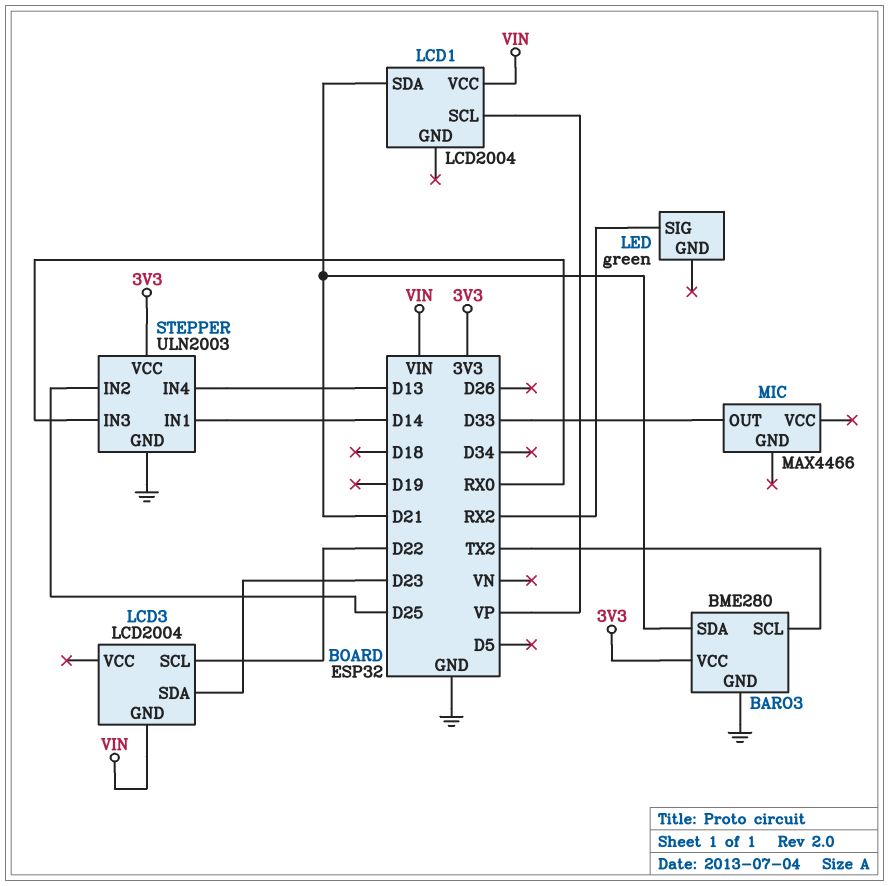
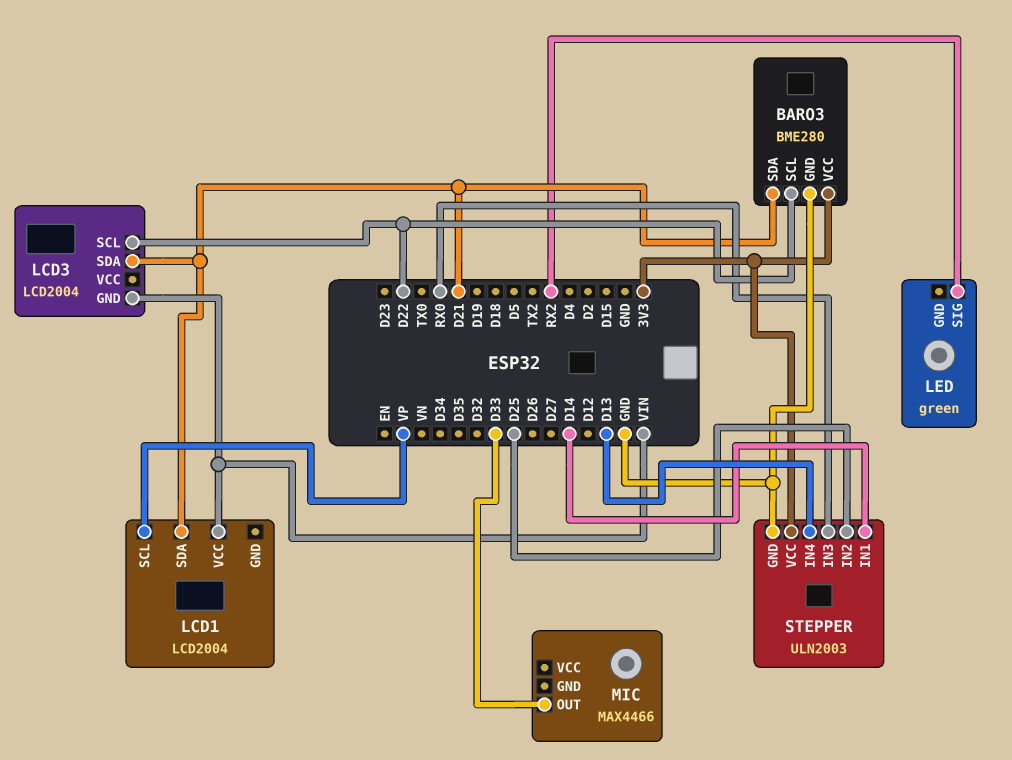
BARO3 pin SCL: TX2 -> D22
LCD3 pin SDA: D23 -> D21

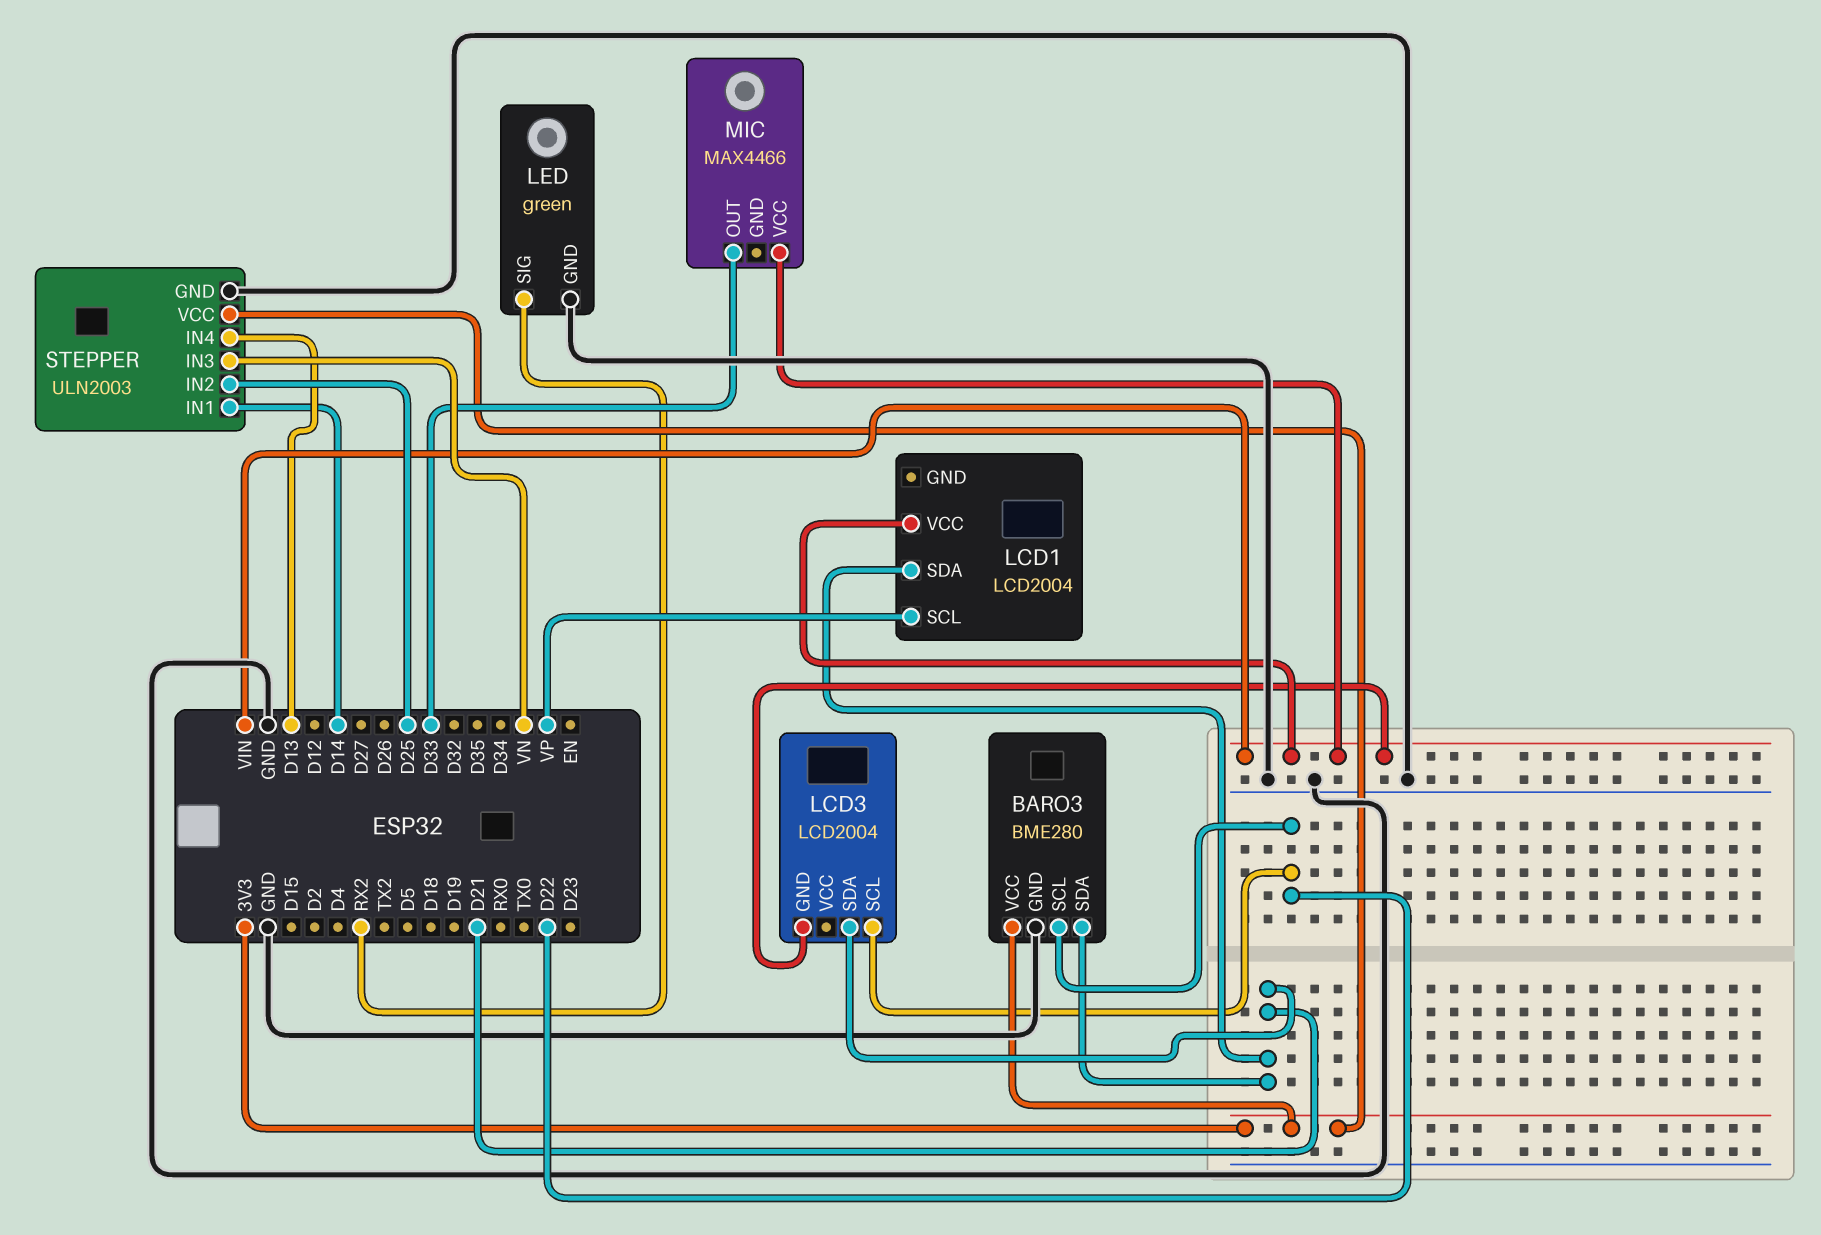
LED pin GND: none -> GND
MIC pin VCC: none -> VIN
STEPPER pin IN3: RX0 -> VN

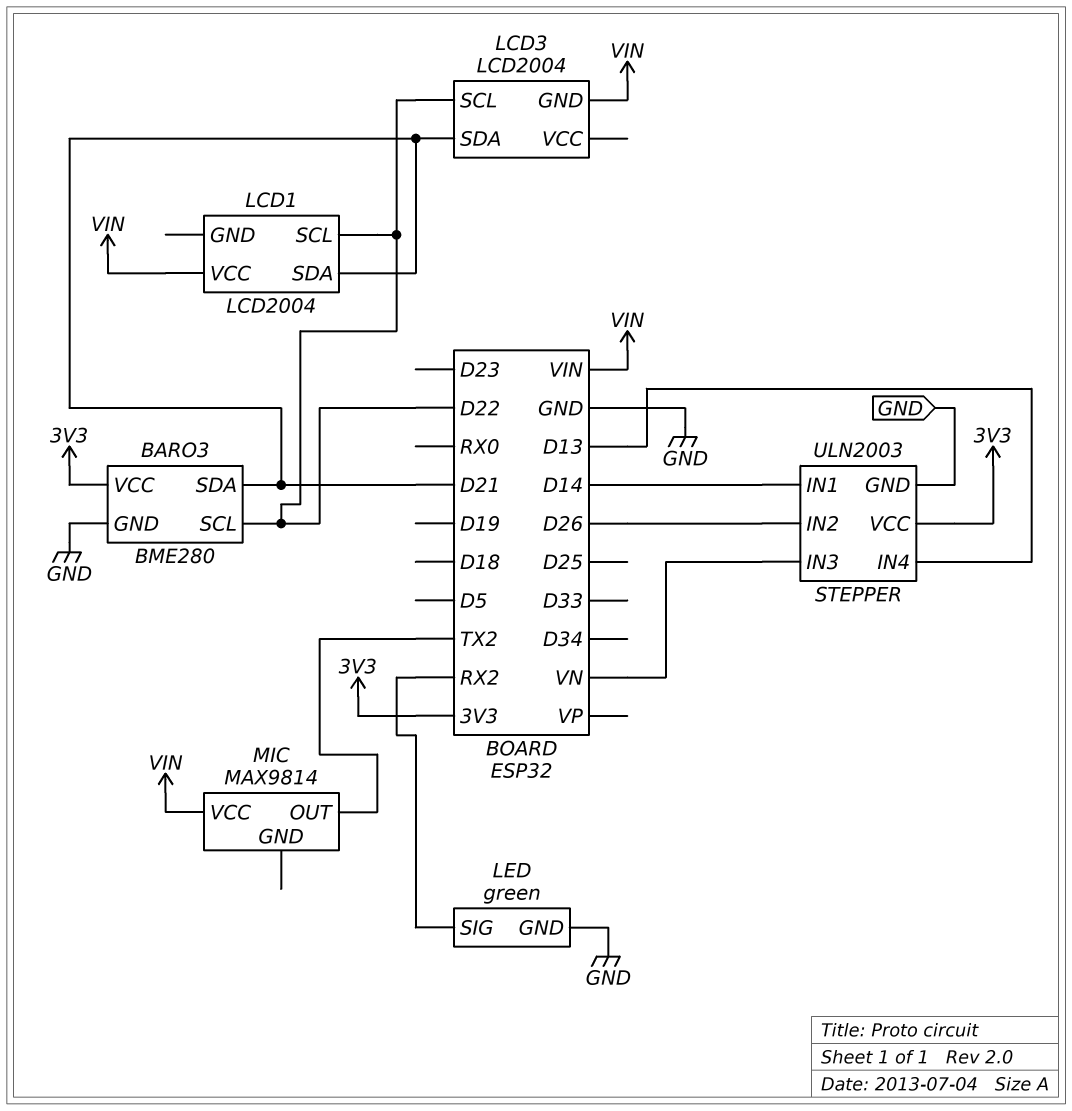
LCD1 pin SCL: VP -> D22
MIC: MAX4466 -> MAX9814
MIC pin OUT: D33 -> TX2
STEPPER pin IN2: D25 -> D26

